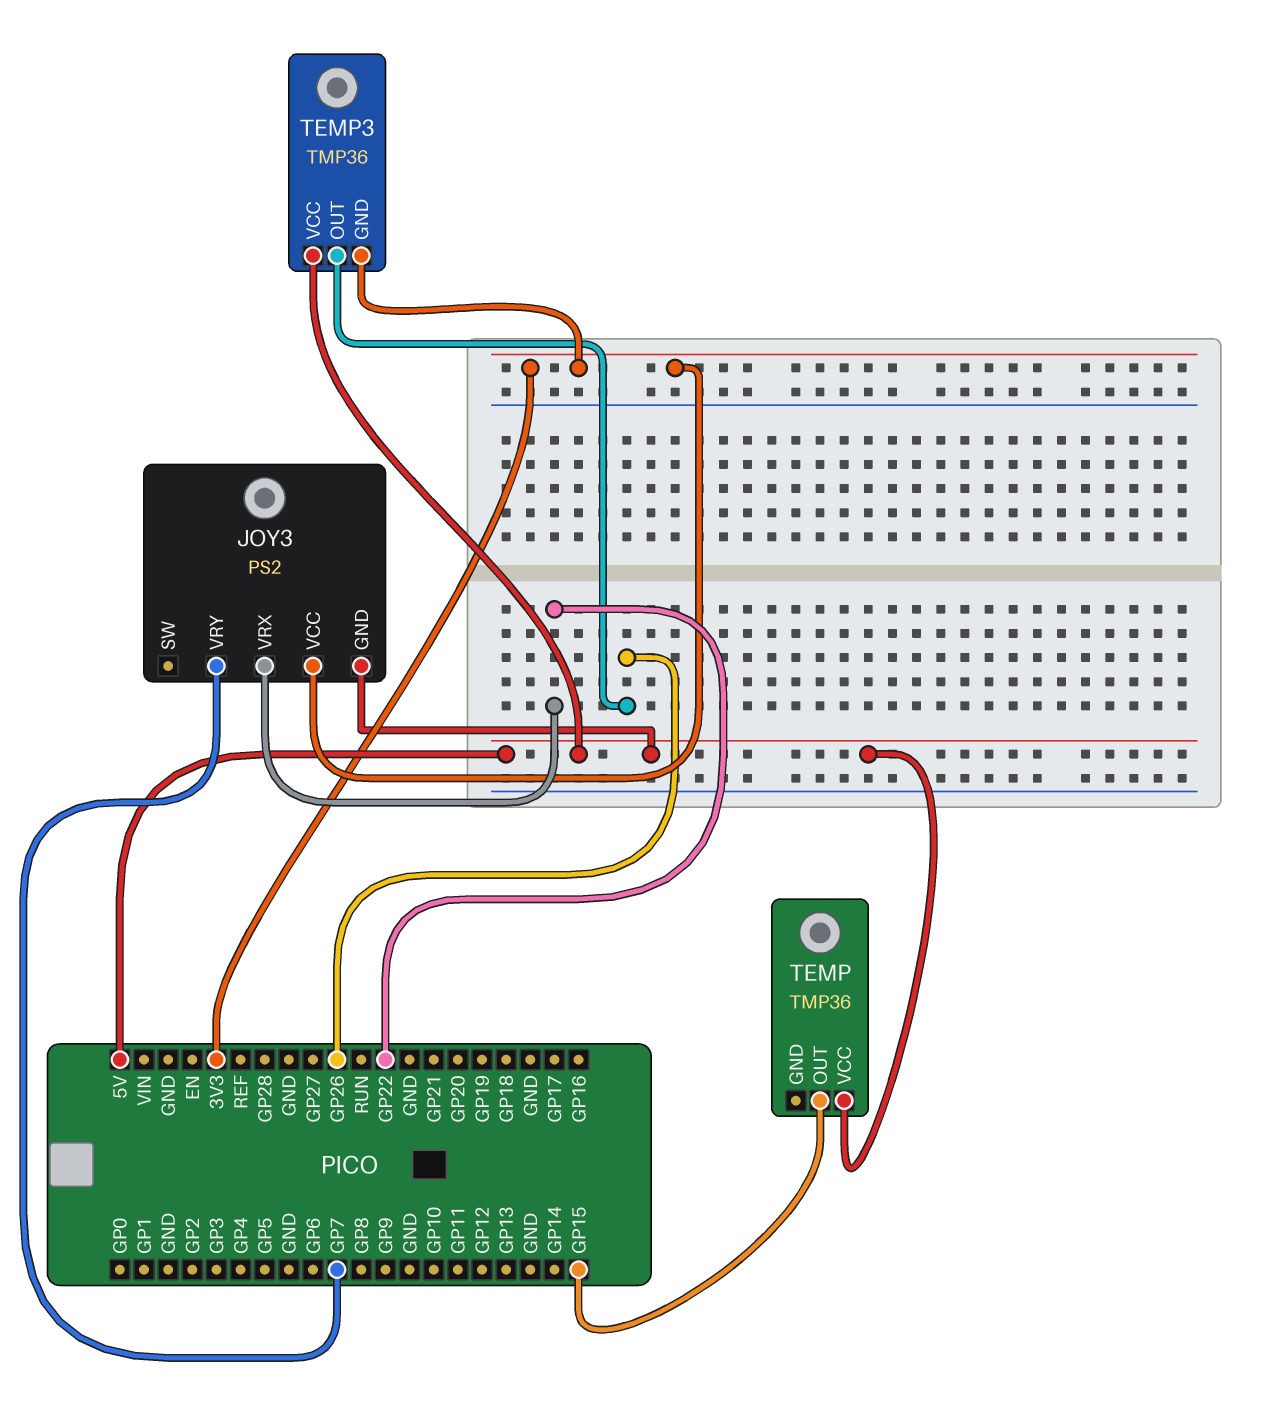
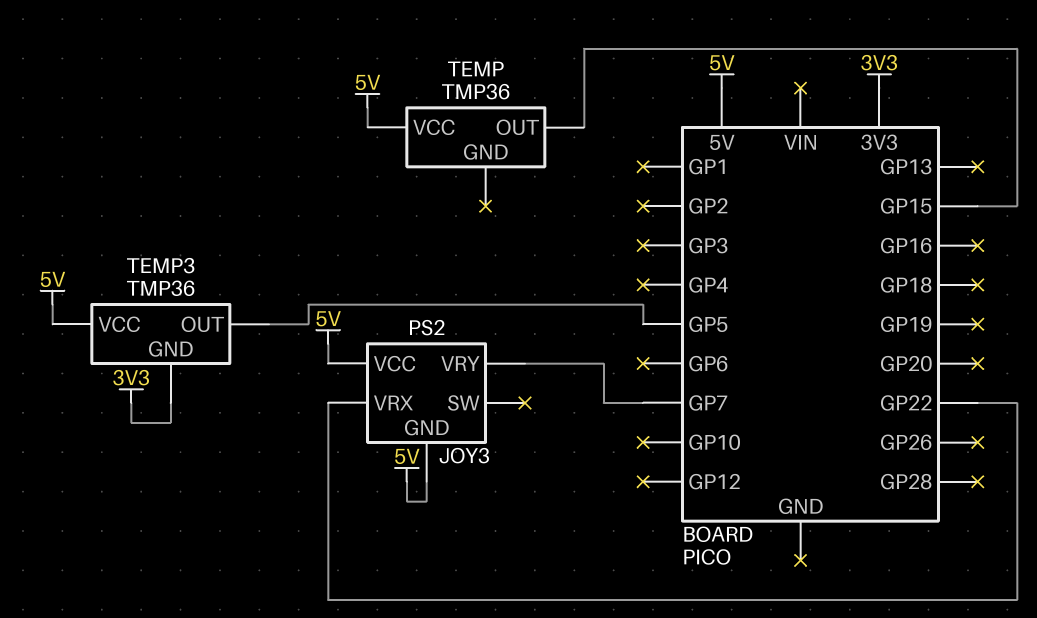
JOY3 pin VCC: 3V3 -> 5V
TEMP3 pin OUT: GP26 -> GP5

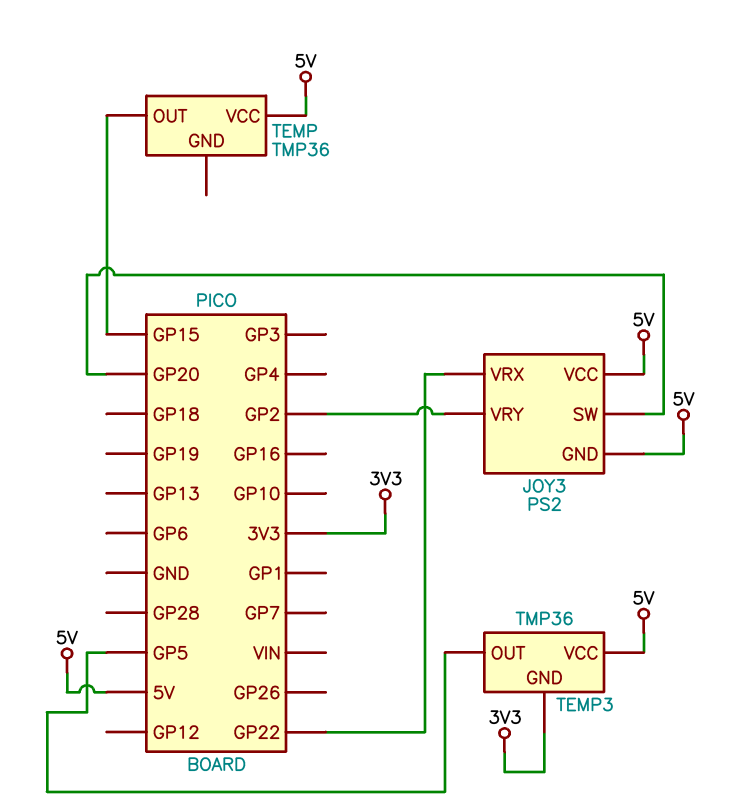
JOY3 pin SW: none -> GP20
JOY3 pin VRY: GP7 -> GP2

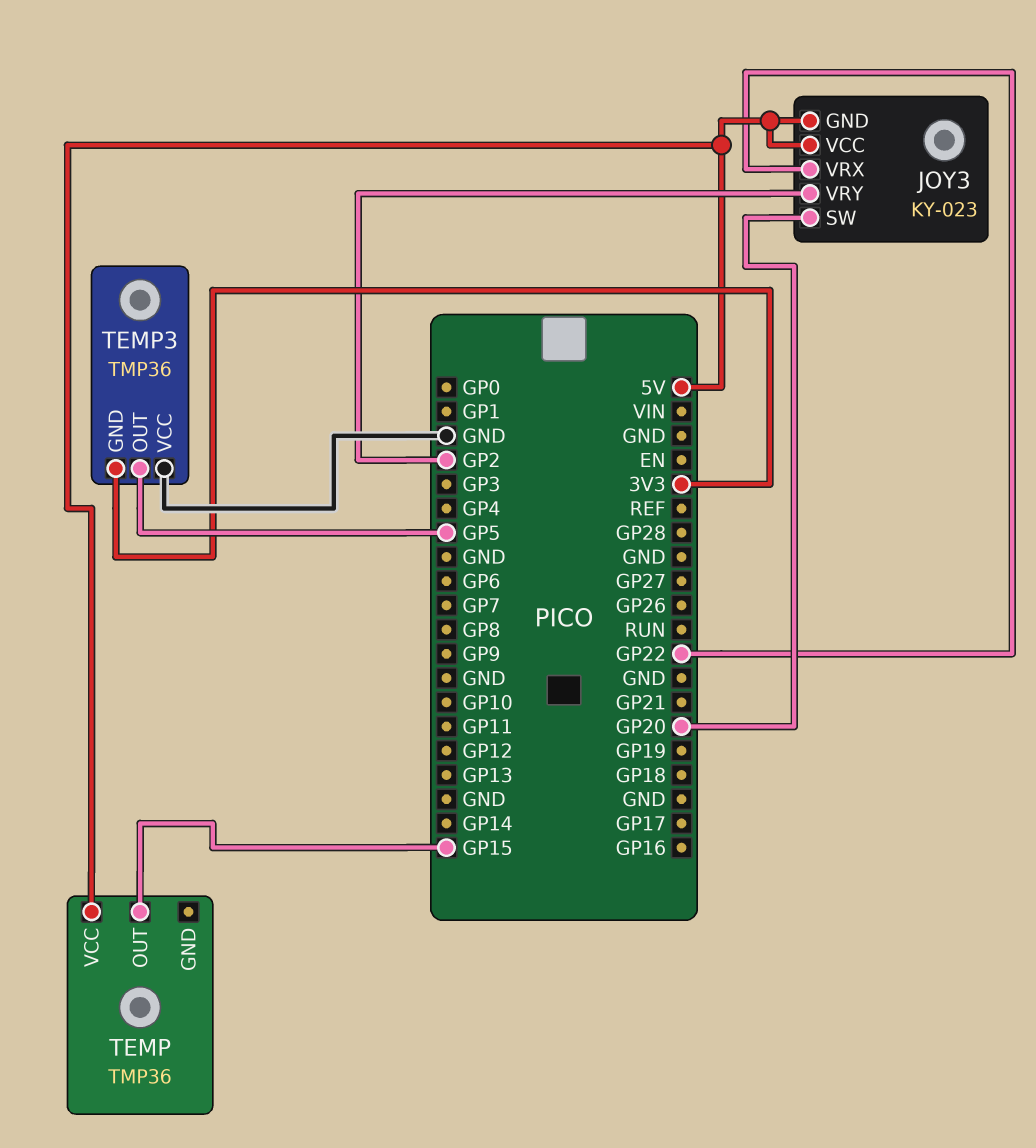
JOY3: PS2 -> KY-023
TEMP3 pin VCC: 5V -> GND

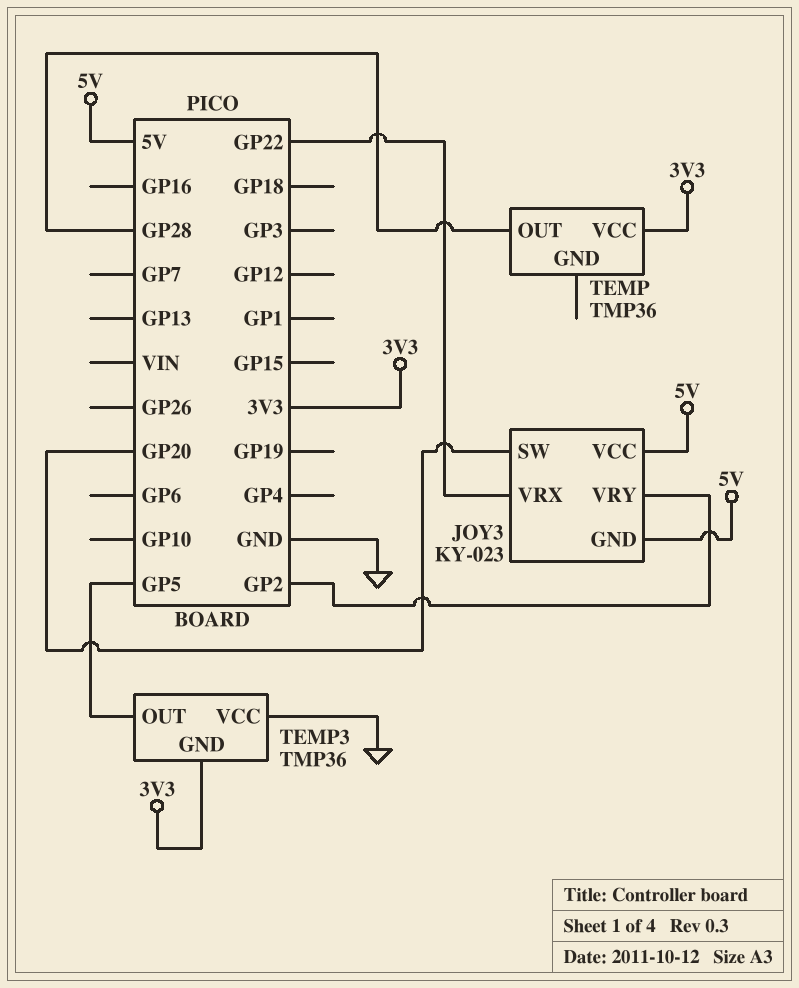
TEMP pin OUT: GP15 -> GP28
TEMP pin VCC: 5V -> 3V3

